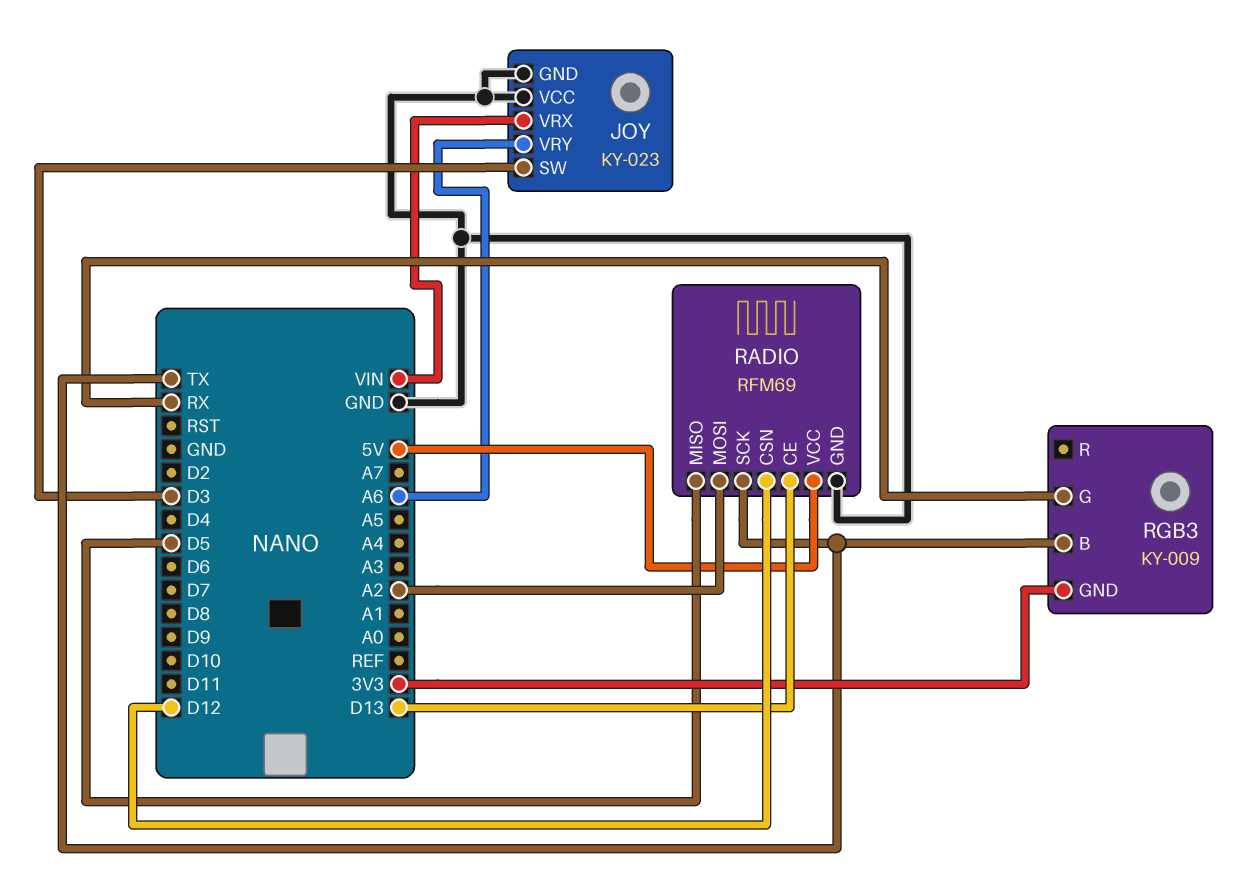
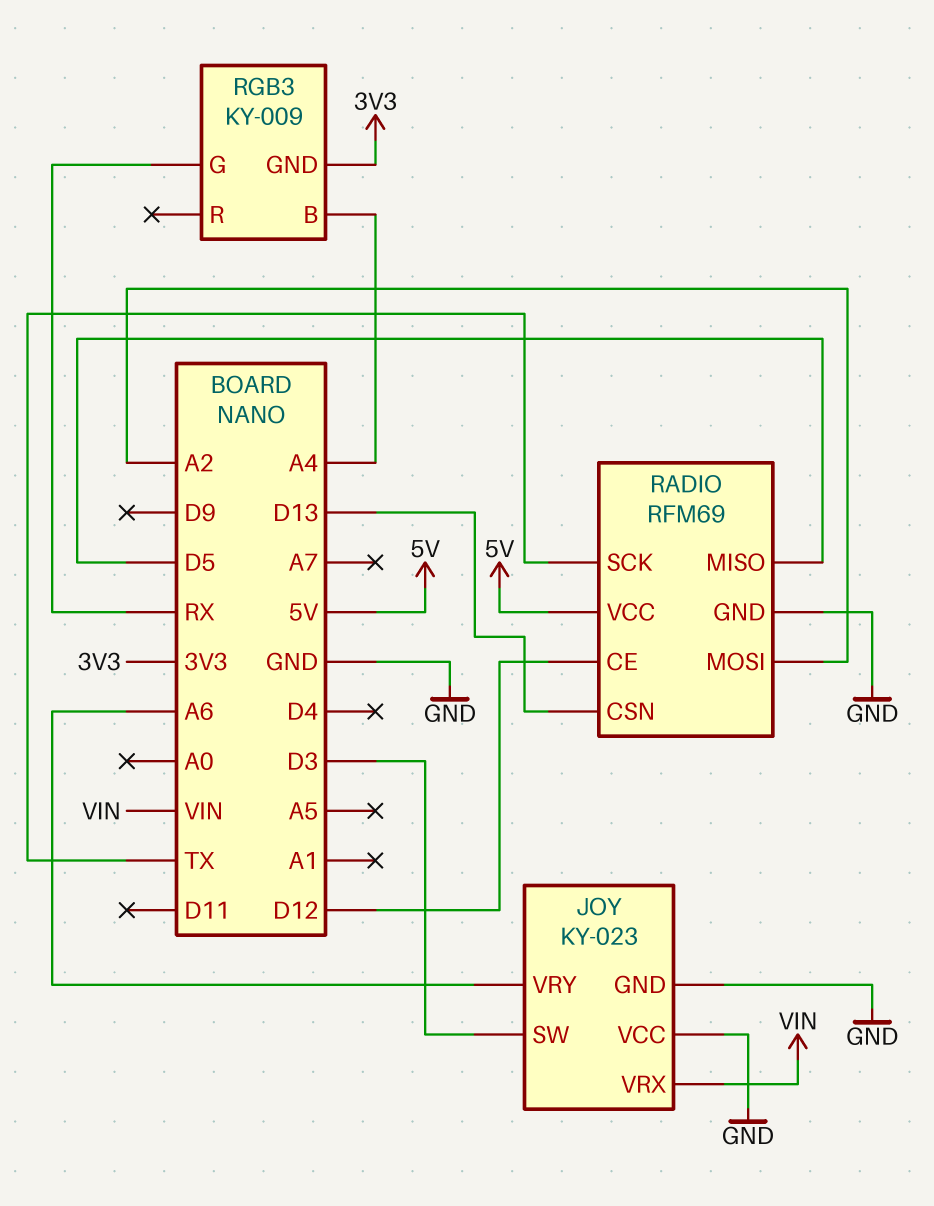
RADIO pin CE: D13 -> D12
RADIO pin CSN: D12 -> D13
RGB3 pin B: TX -> A4

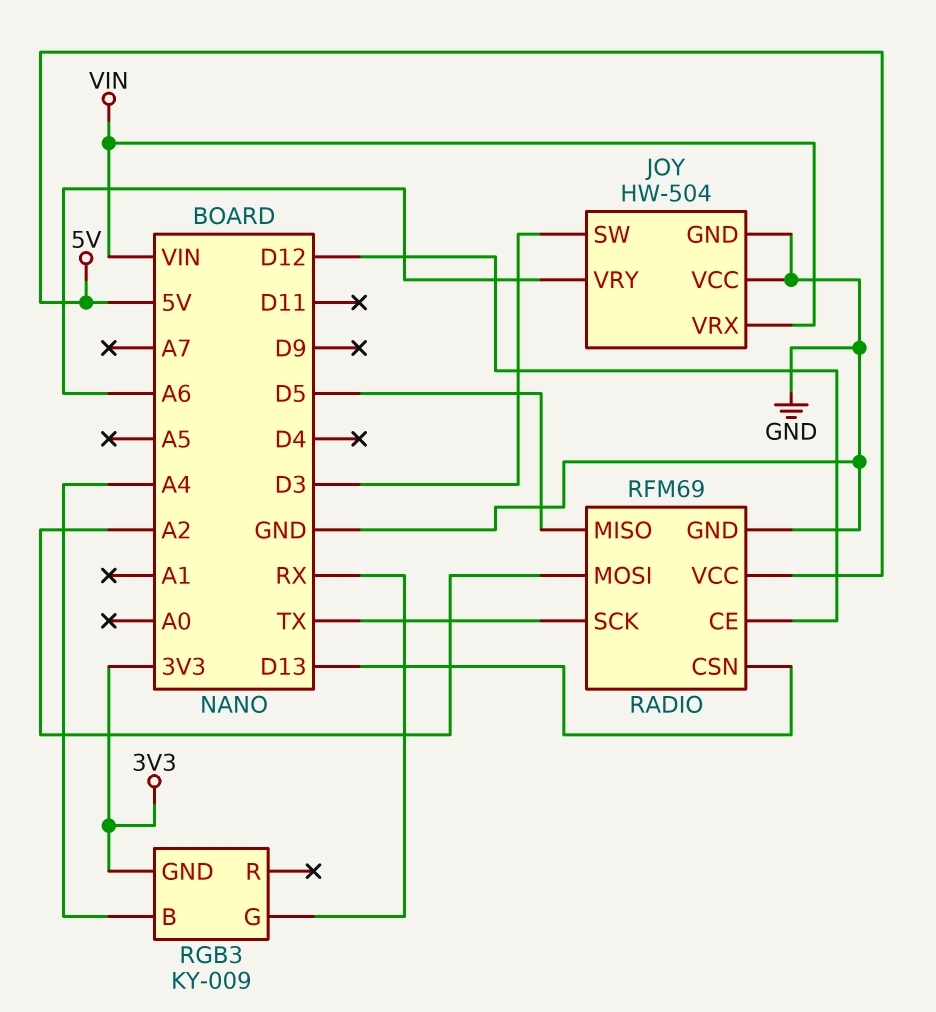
JOY: KY-023 -> HW-504

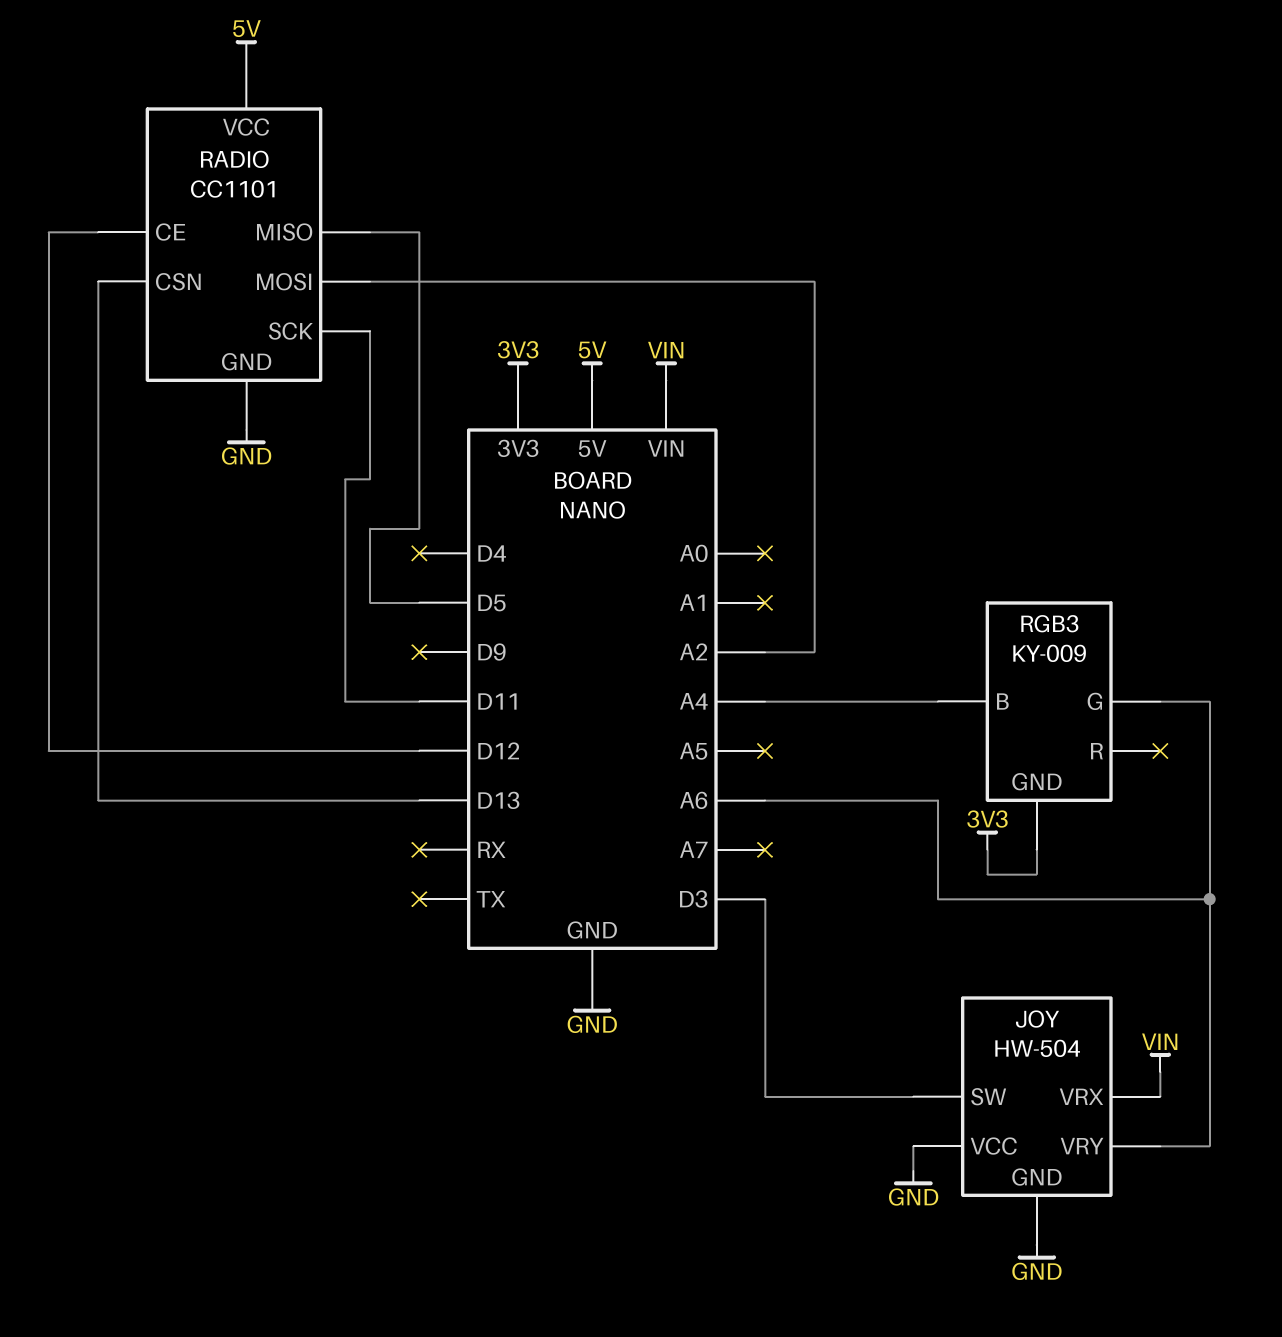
RADIO: RFM69 -> CC1101
RADIO pin SCK: TX -> D11
RGB3 pin G: RX -> A6

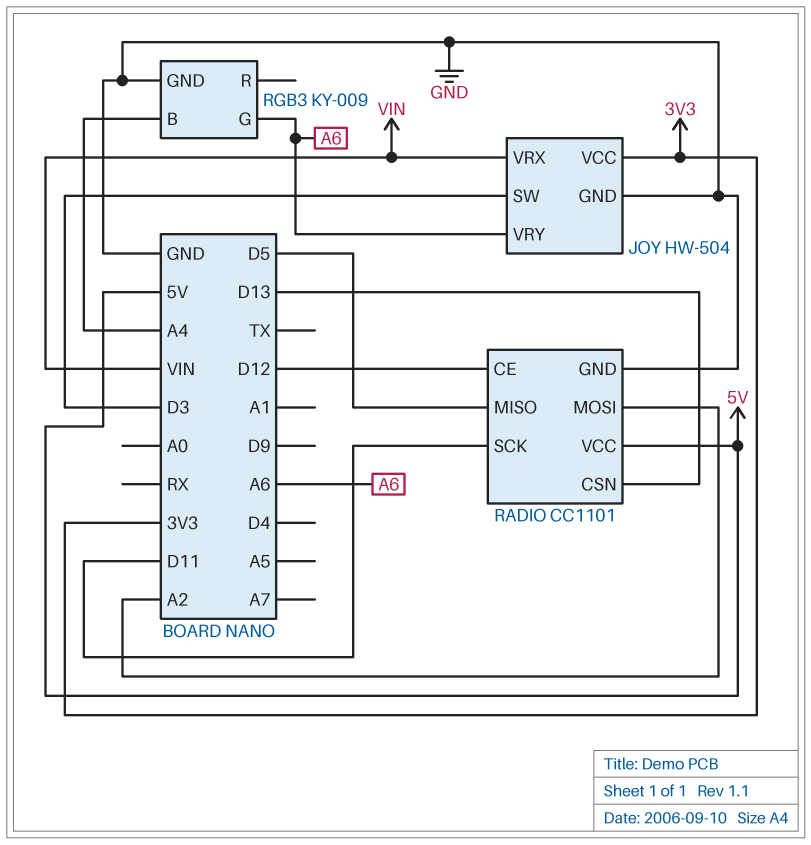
JOY pin VCC: GND -> 3V3
RGB3 pin GND: 3V3 -> GND

